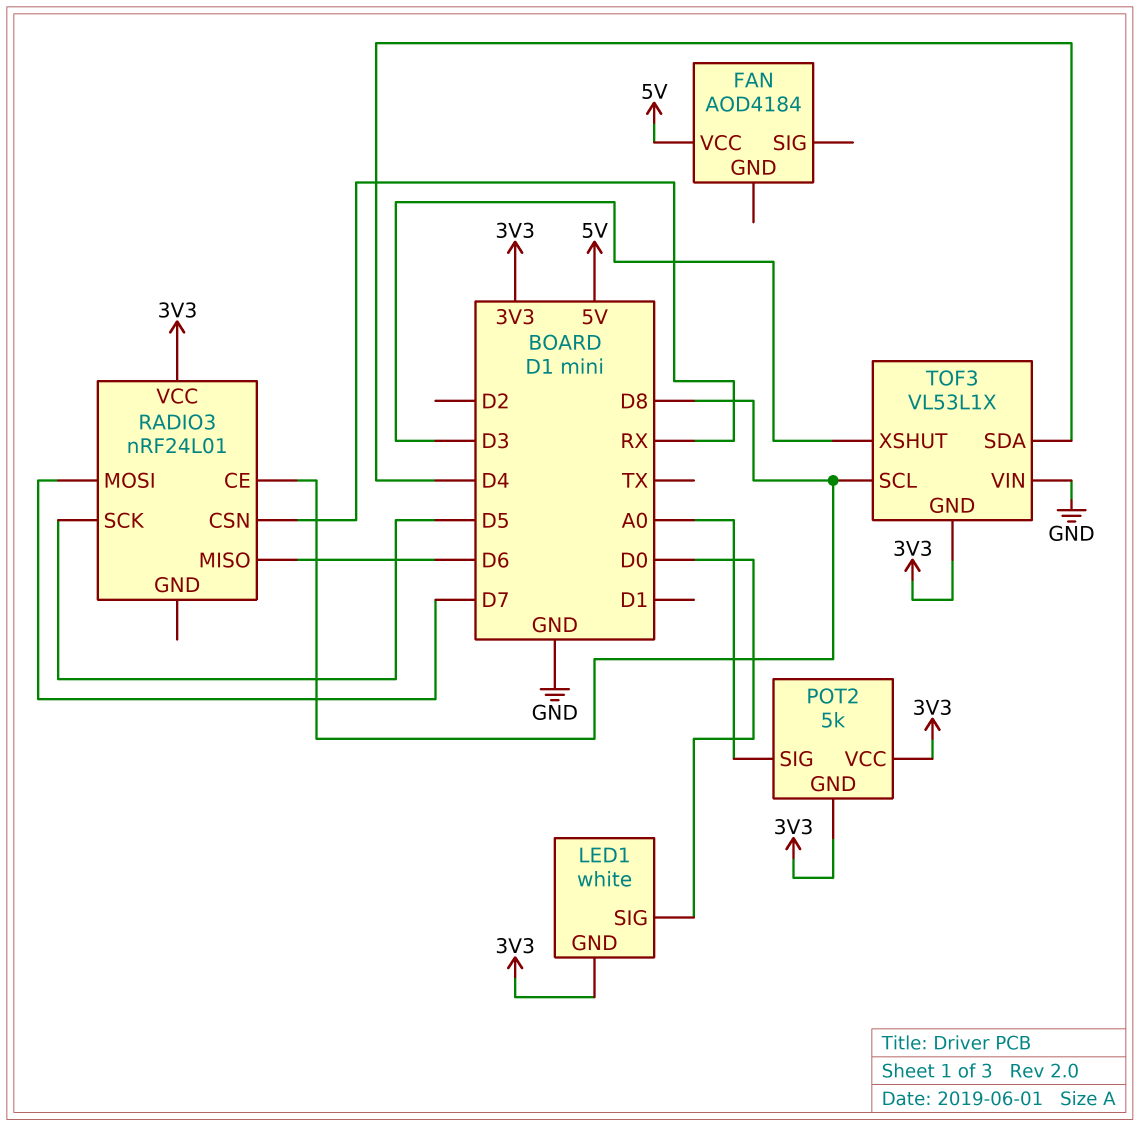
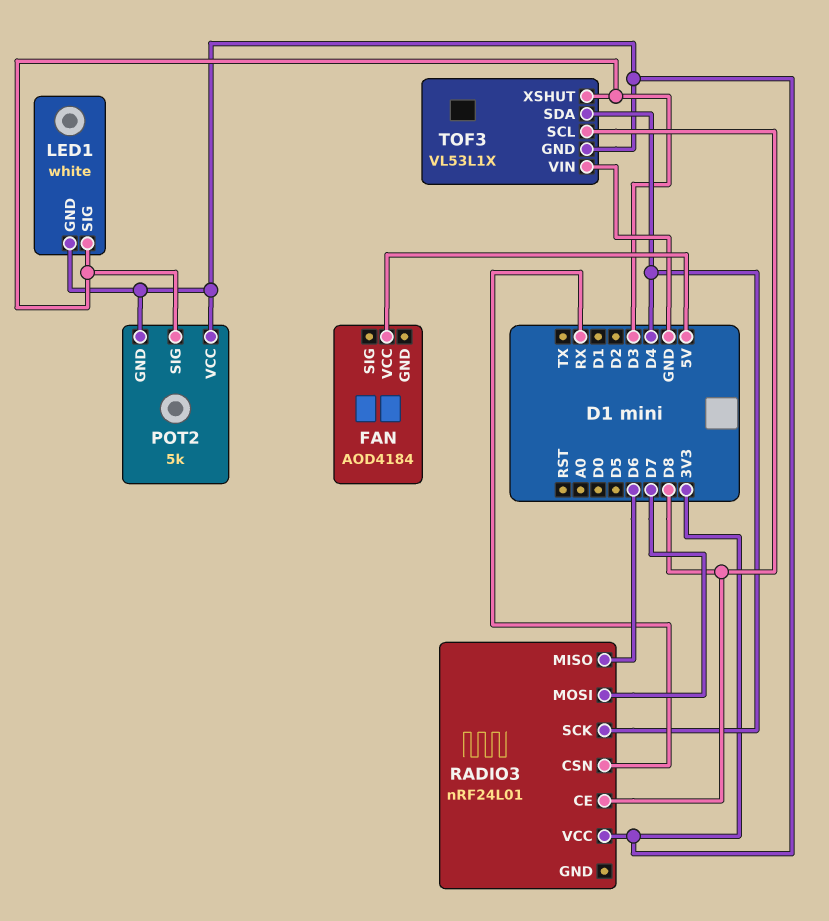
LED1 pin SIG: D0 -> D3
POT2 pin SIG: A0 -> D3
RADIO3 pin SCK: D5 -> D4

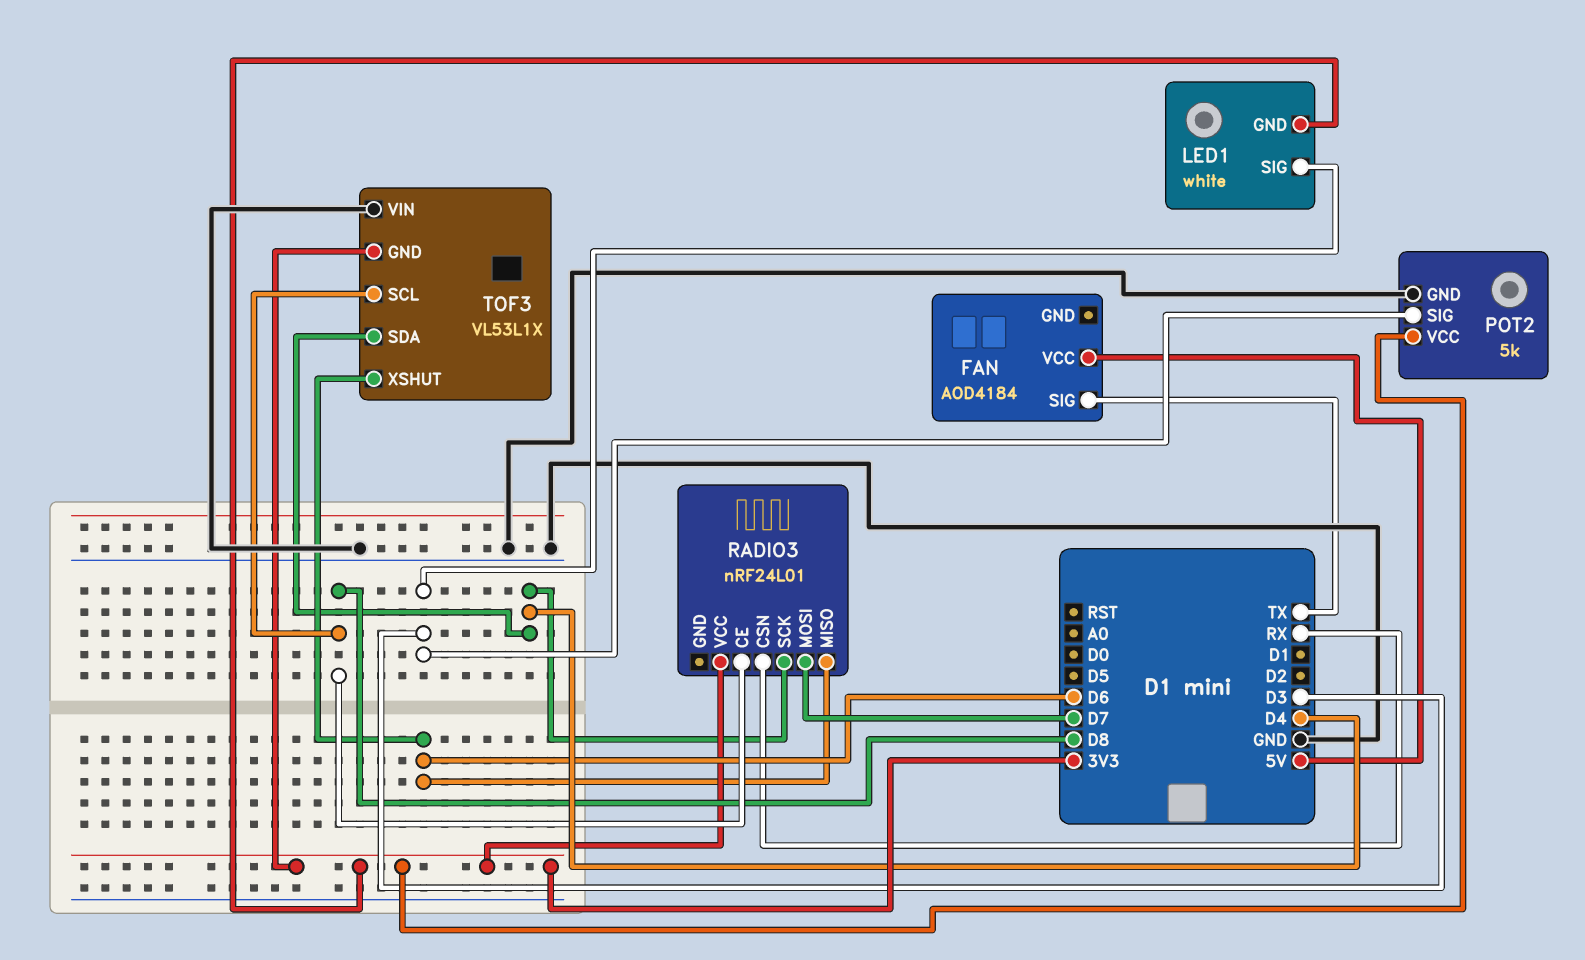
FAN pin SIG: none -> TX
POT2 pin GND: 3V3 -> GND
TOF3 pin XSHUT: D3 -> D6

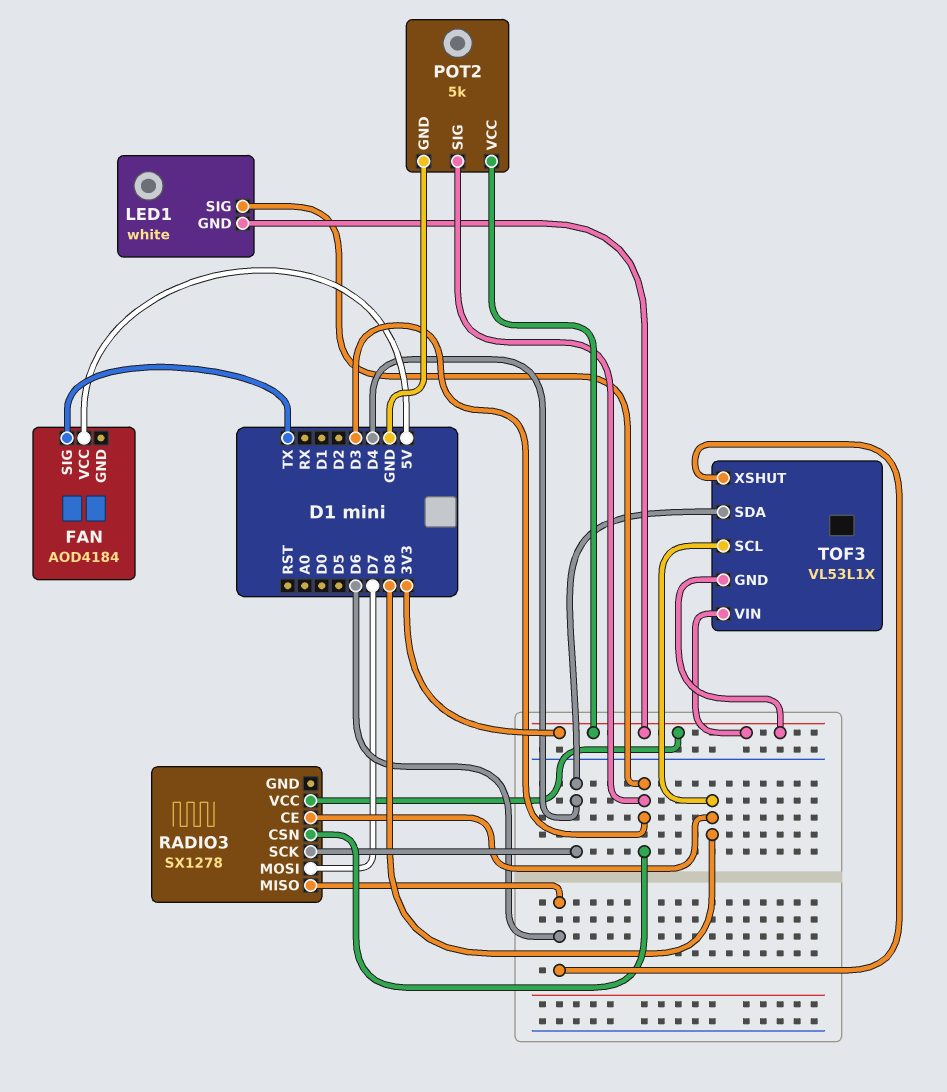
RADIO3: nRF24L01 -> SX1278
RADIO3 pin CSN: RX -> D3
TOF3 pin VIN: GND -> 3V3

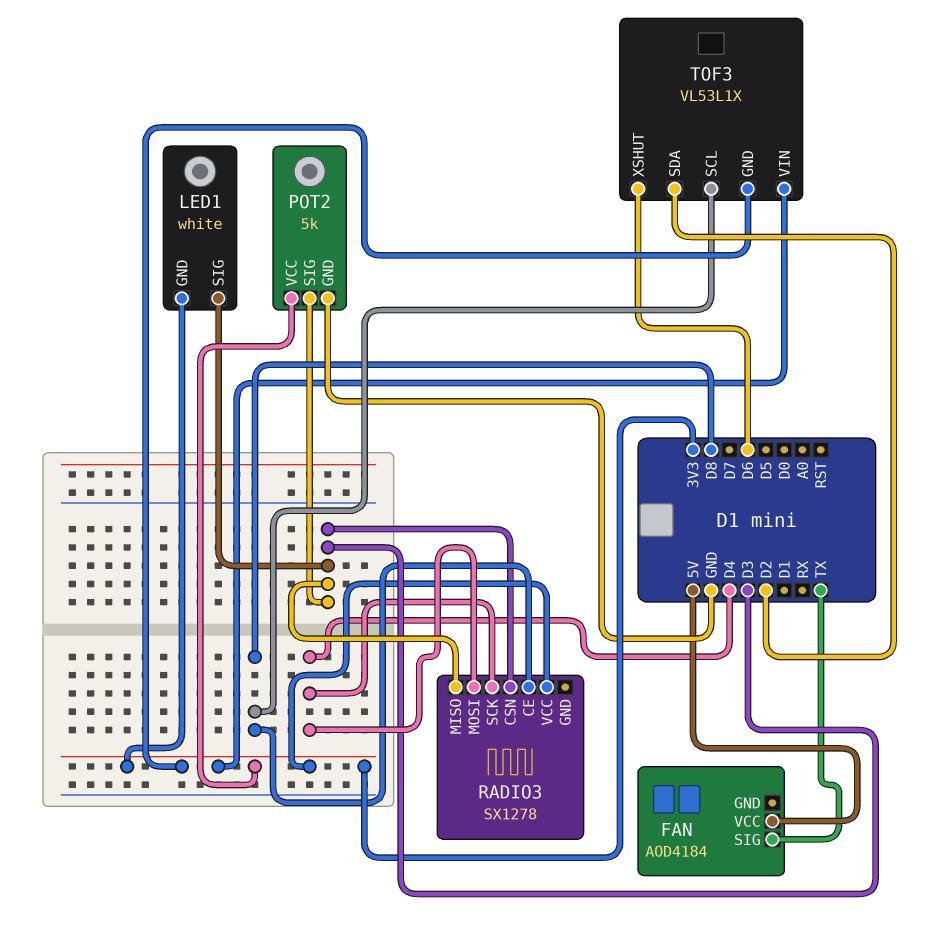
RADIO3 pin MISO: D6 -> D3
RADIO3 pin MOSI: D7 -> D4
TOF3 pin SDA: D4 -> D2

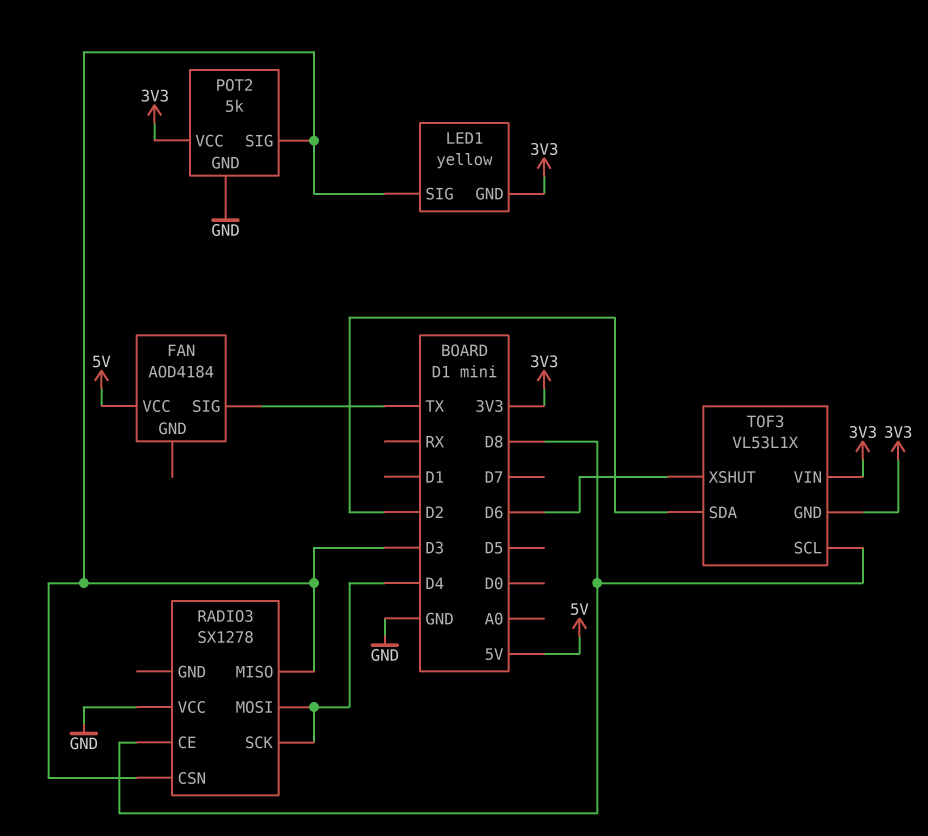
LED1: white -> yellow
RADIO3 pin VCC: 3V3 -> GND

